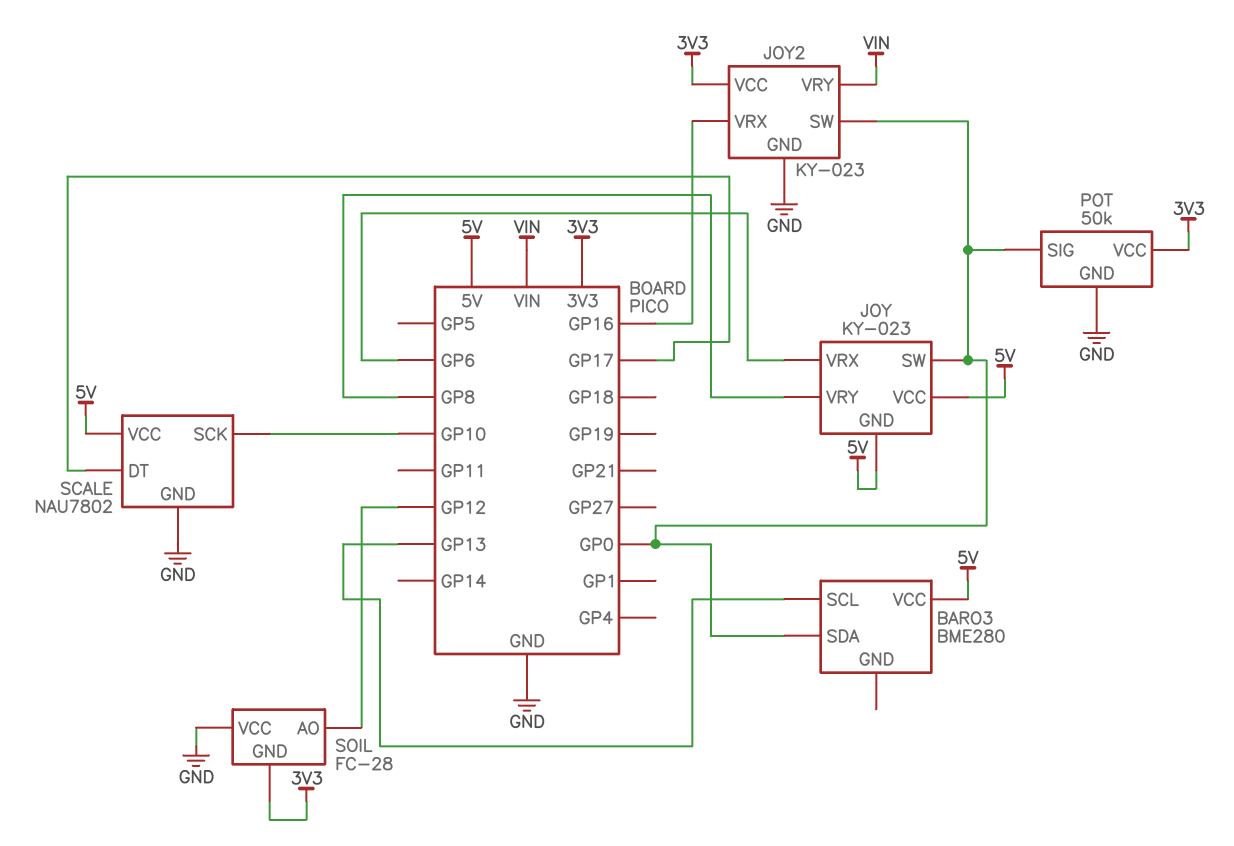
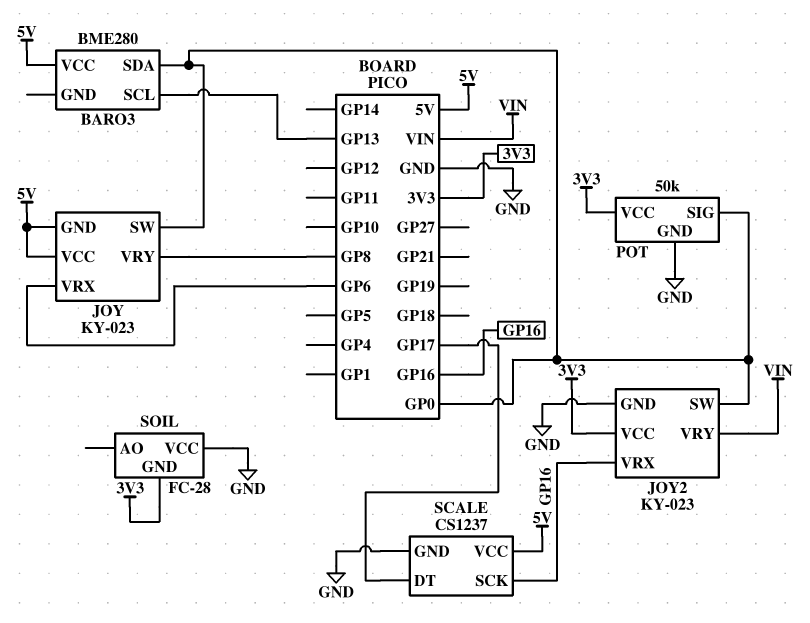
SCALE: NAU7802 -> CS1237
SCALE pin SCK: GP10 -> GP16
SOIL pin AO: GP12 -> none

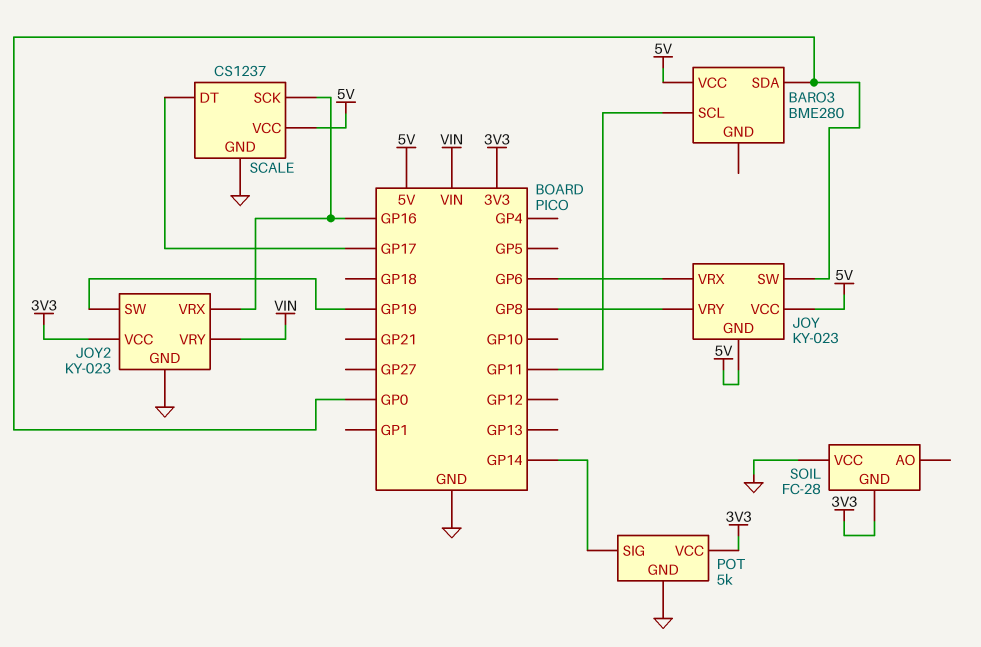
BARO3 pin SCL: GP13 -> GP11
JOY2 pin SW: GP0 -> GP19
POT: 50k -> 5k
POT pin SIG: GP0 -> GP14

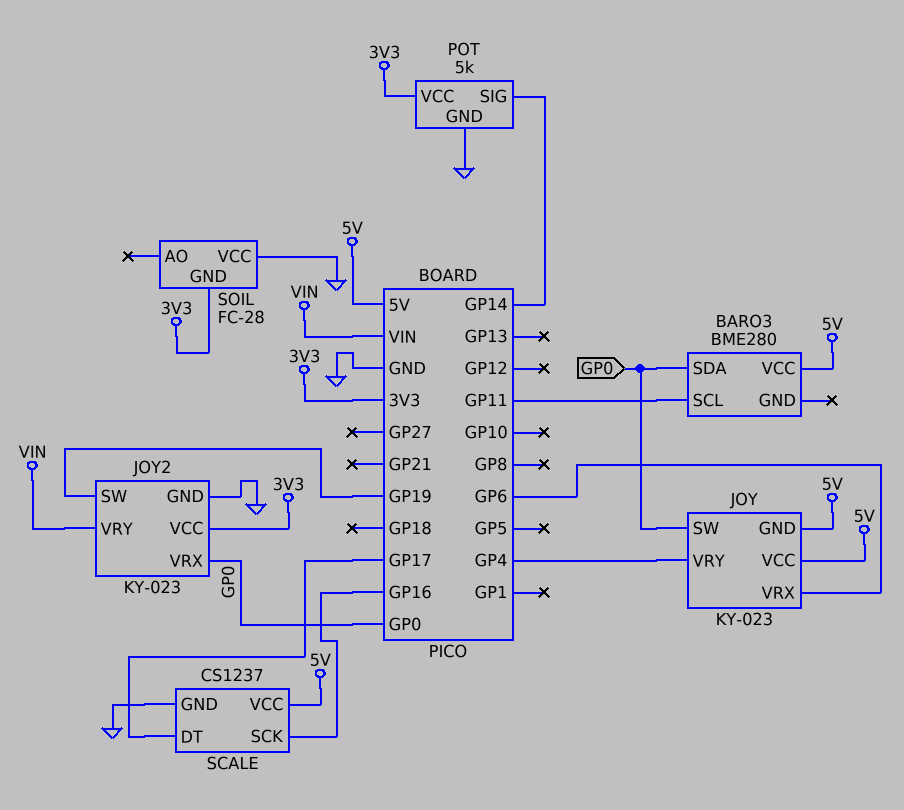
JOY pin VRY: GP8 -> GP4
JOY2 pin VRX: GP16 -> GP0

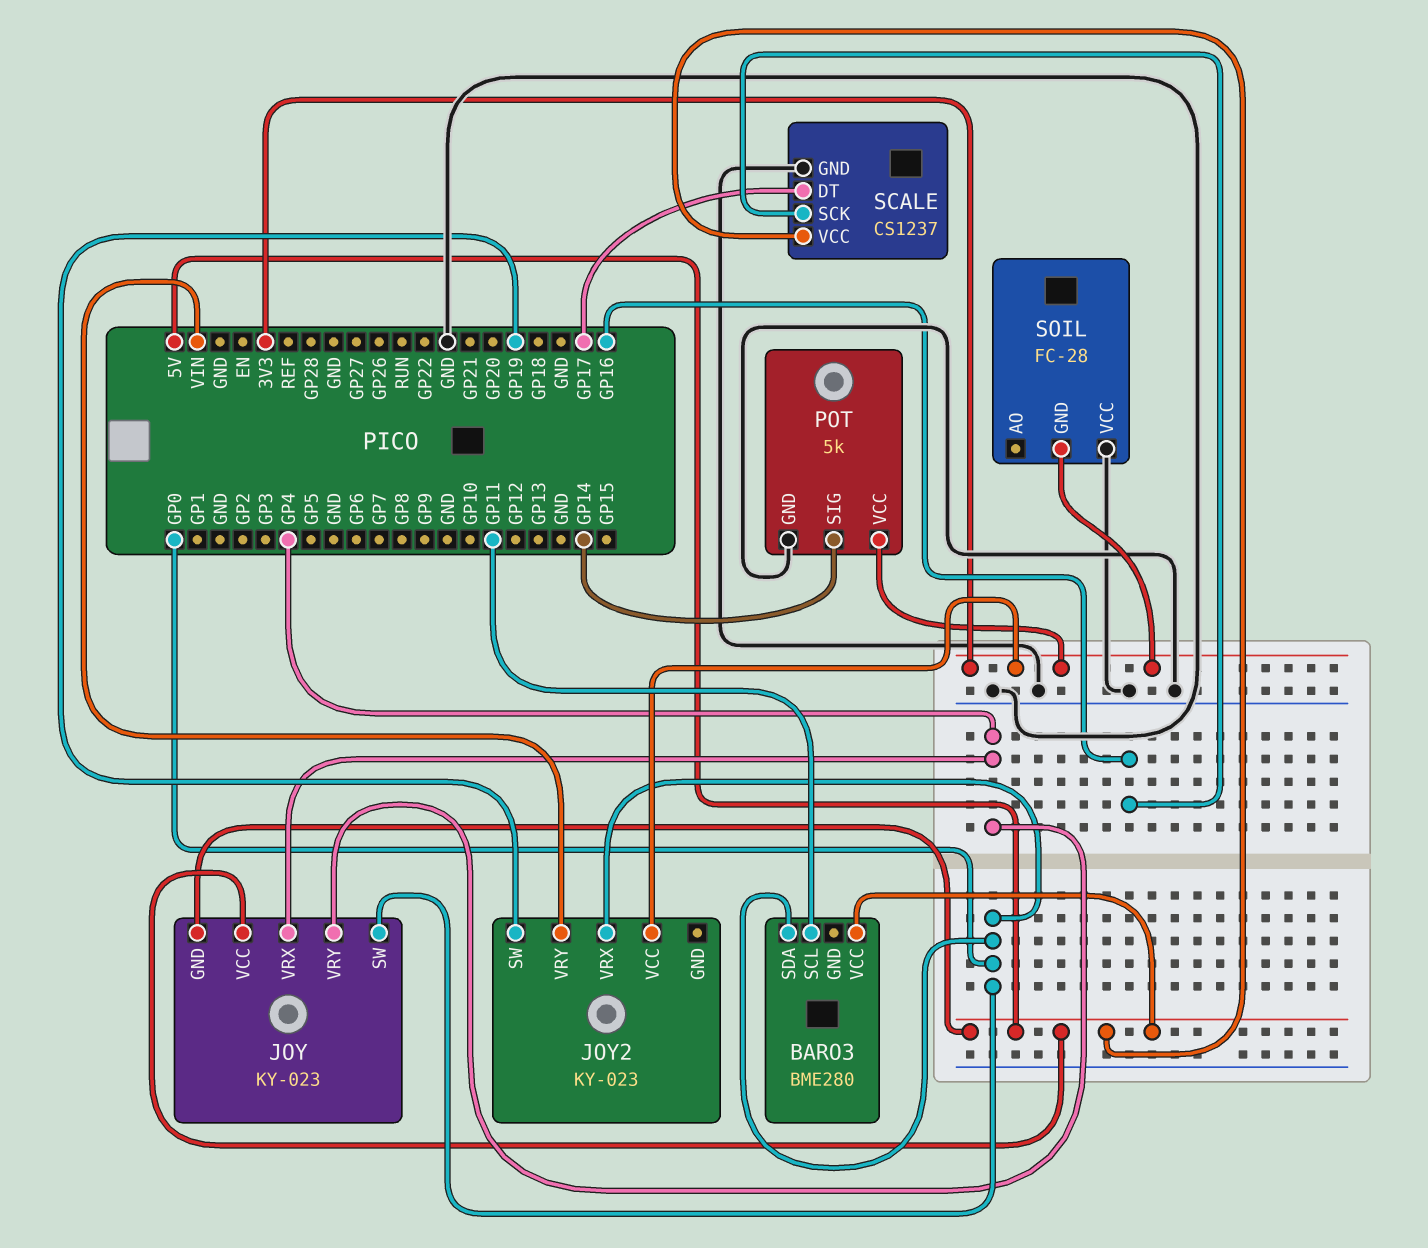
JOY pin VRX: GP6 -> GP4
JOY2 pin GND: GND -> none

